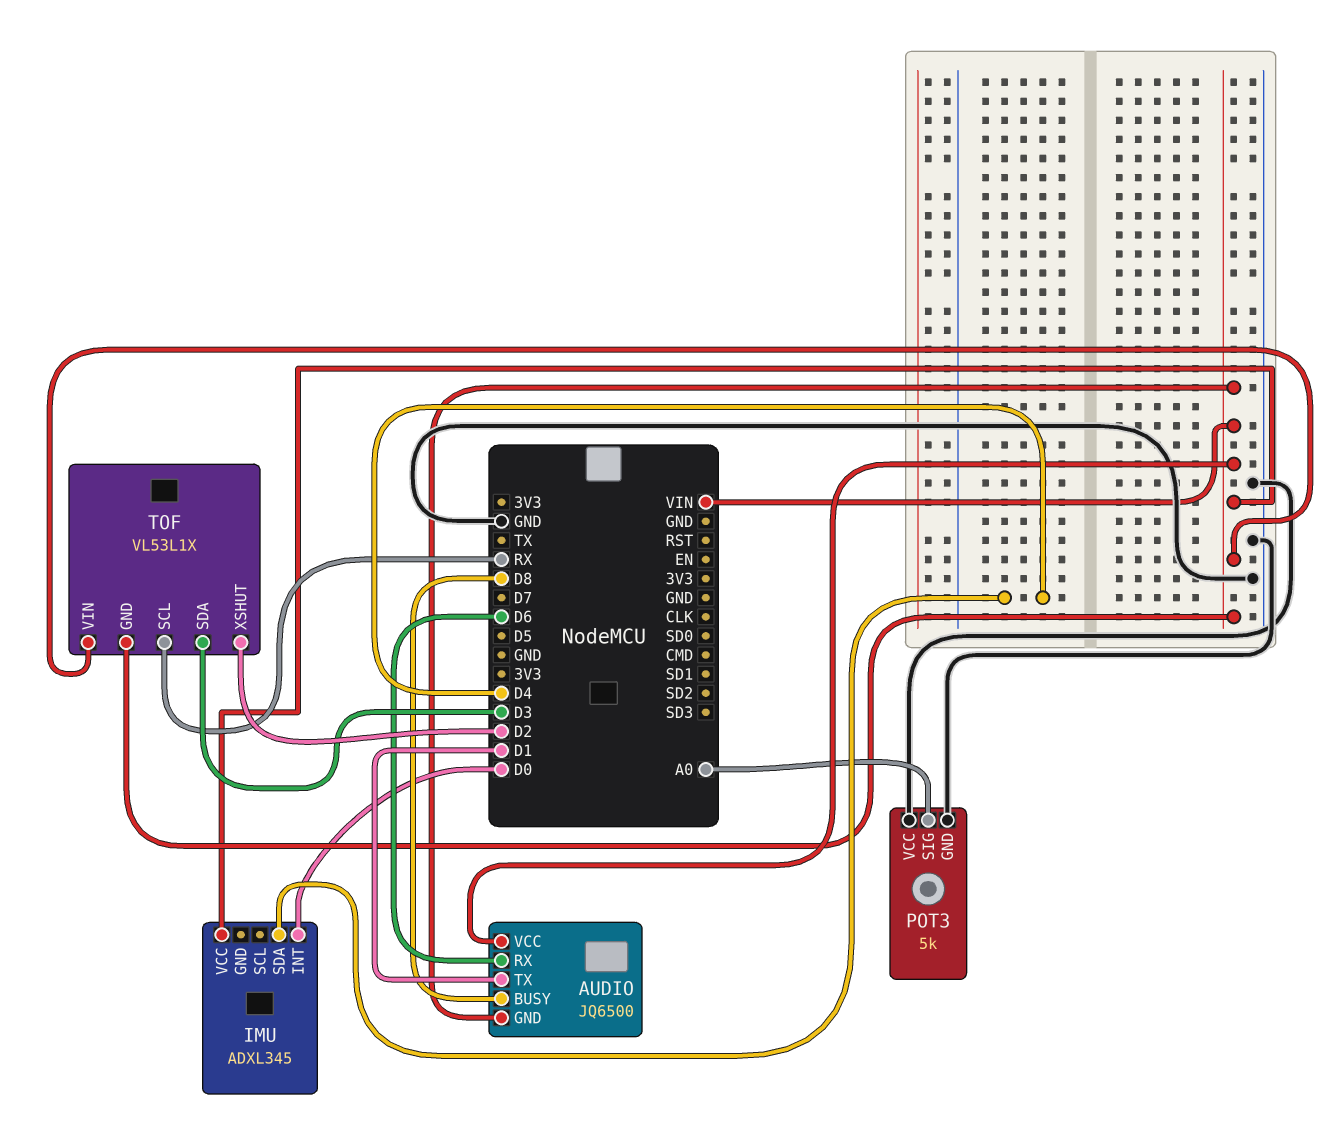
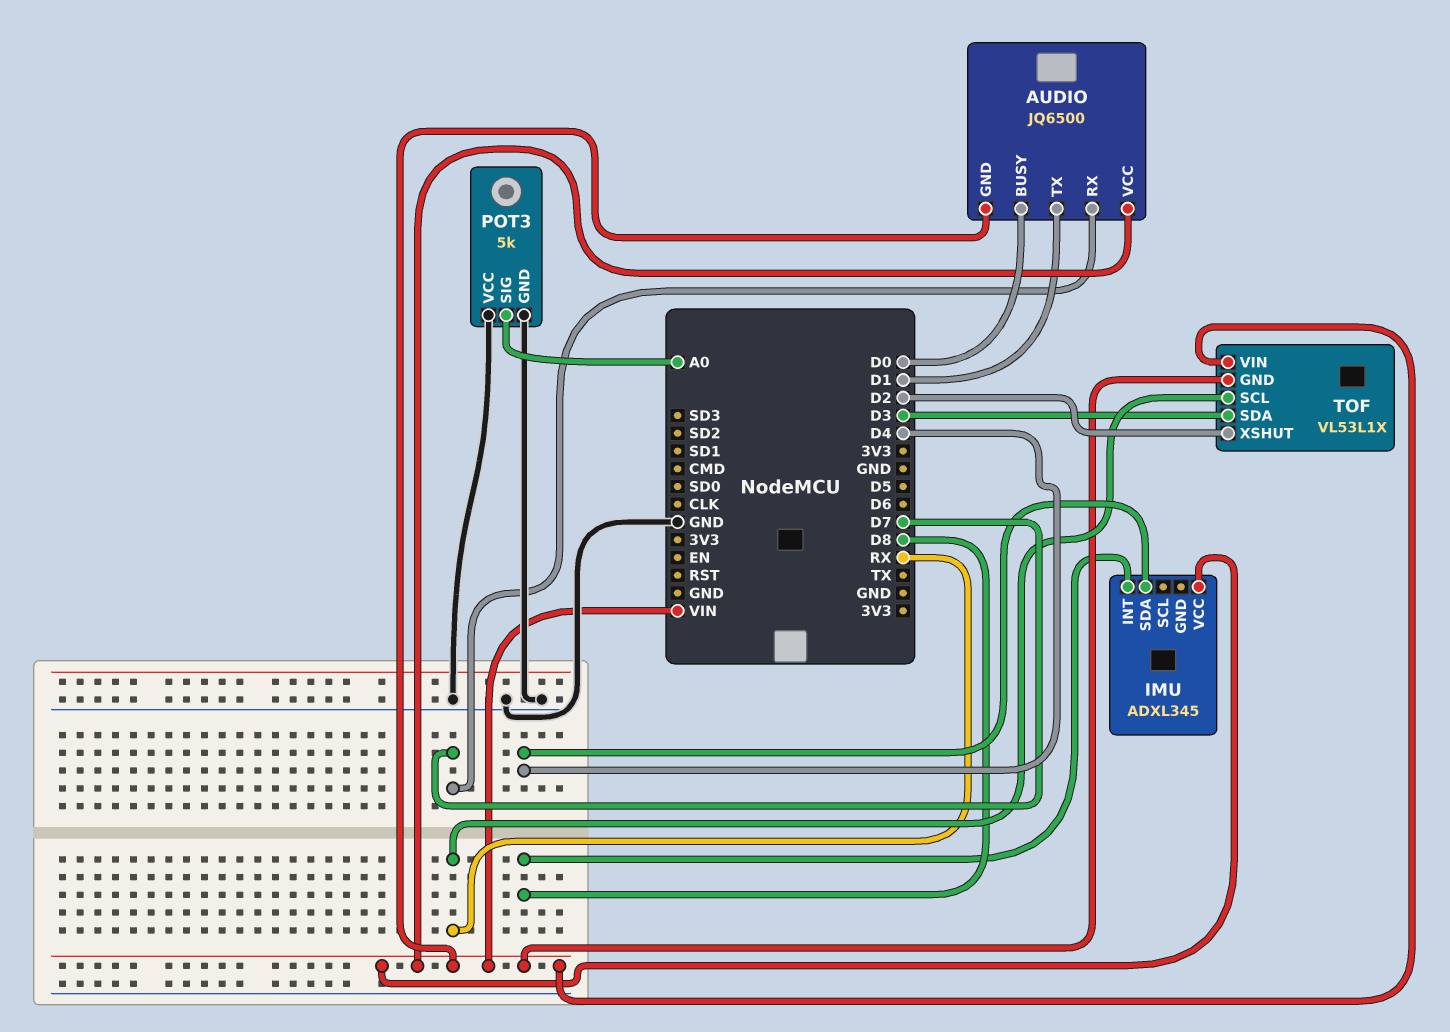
AUDIO pin BUSY: D8 -> D0
AUDIO pin RX: D6 -> D7
IMU pin INT: D0 -> D8

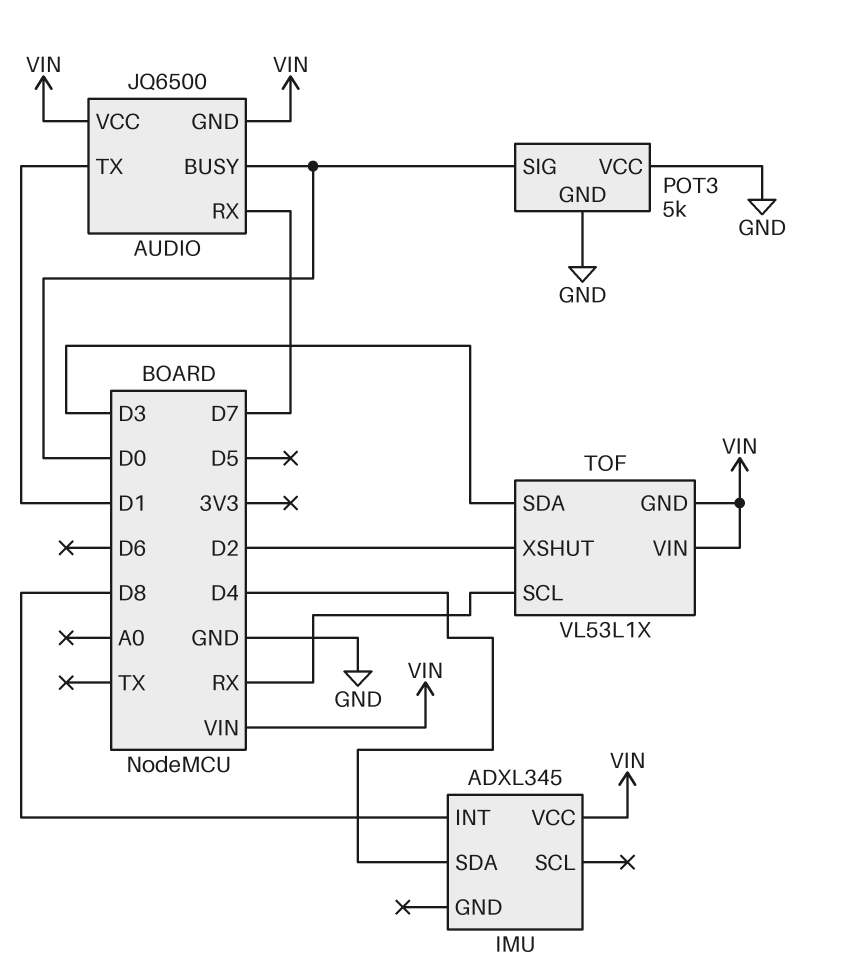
POT3 pin SIG: A0 -> D0

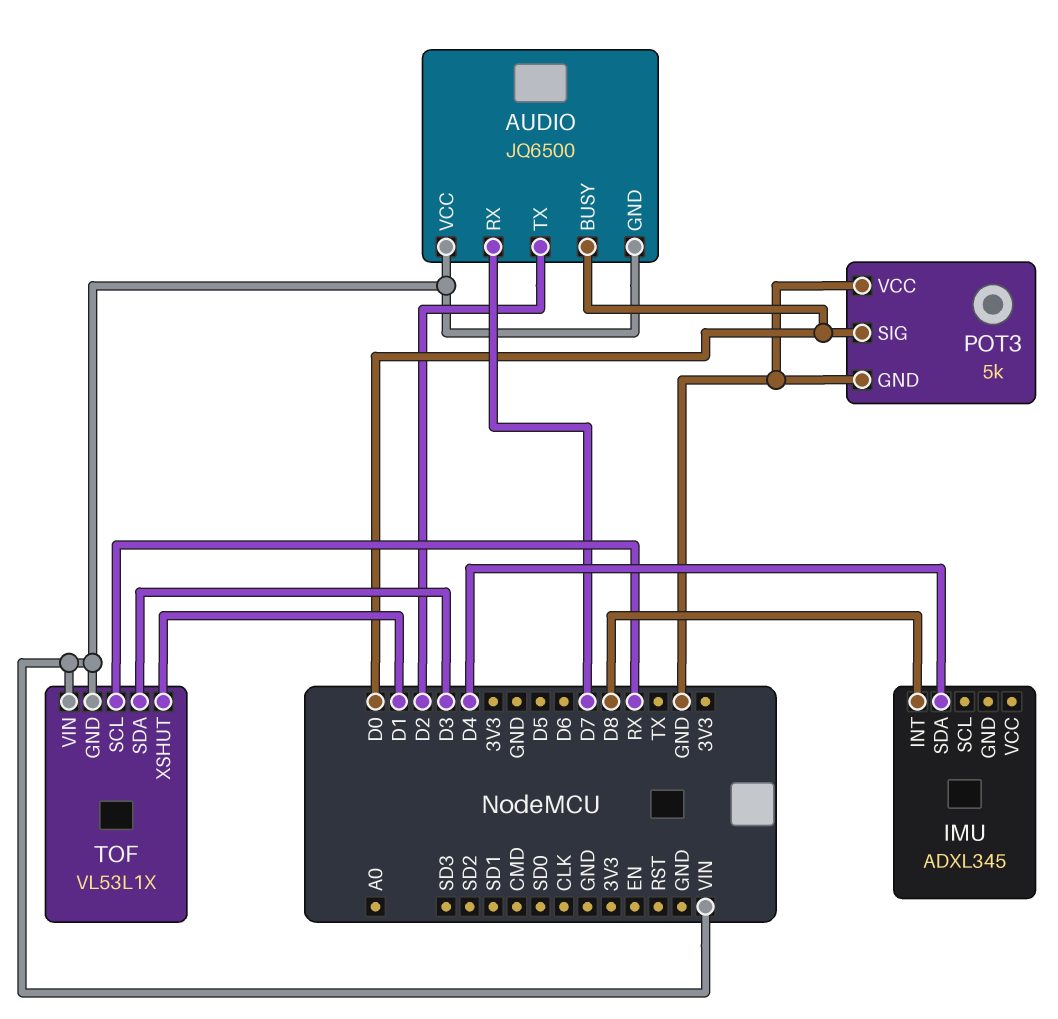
AUDIO pin TX: D1 -> D2
IMU pin VCC: VIN -> none
TOF pin XSHUT: D2 -> D1

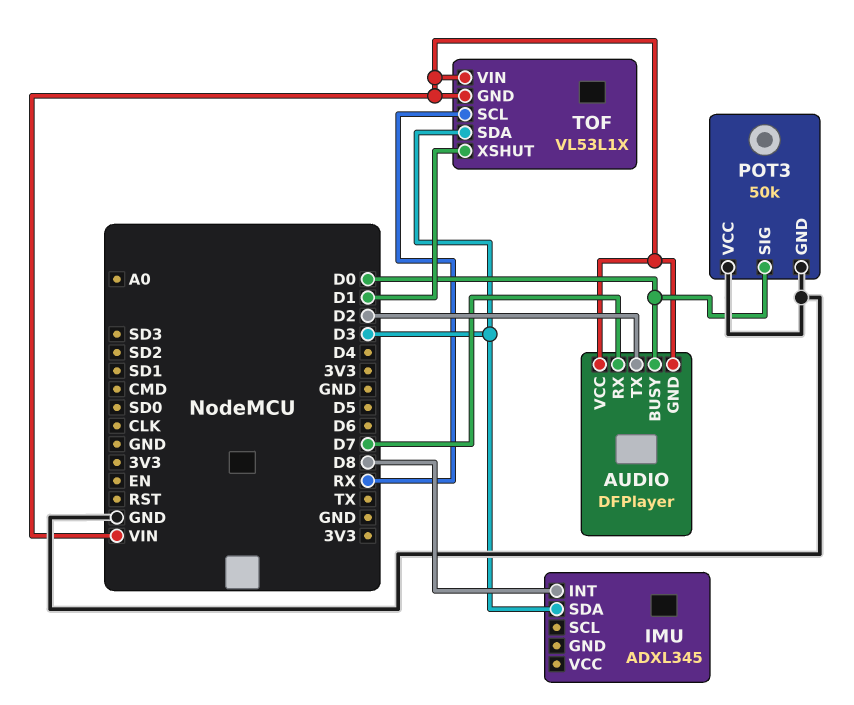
AUDIO: JQ6500 -> DFPlayer
IMU pin SDA: D4 -> D3
POT3: 5k -> 50k

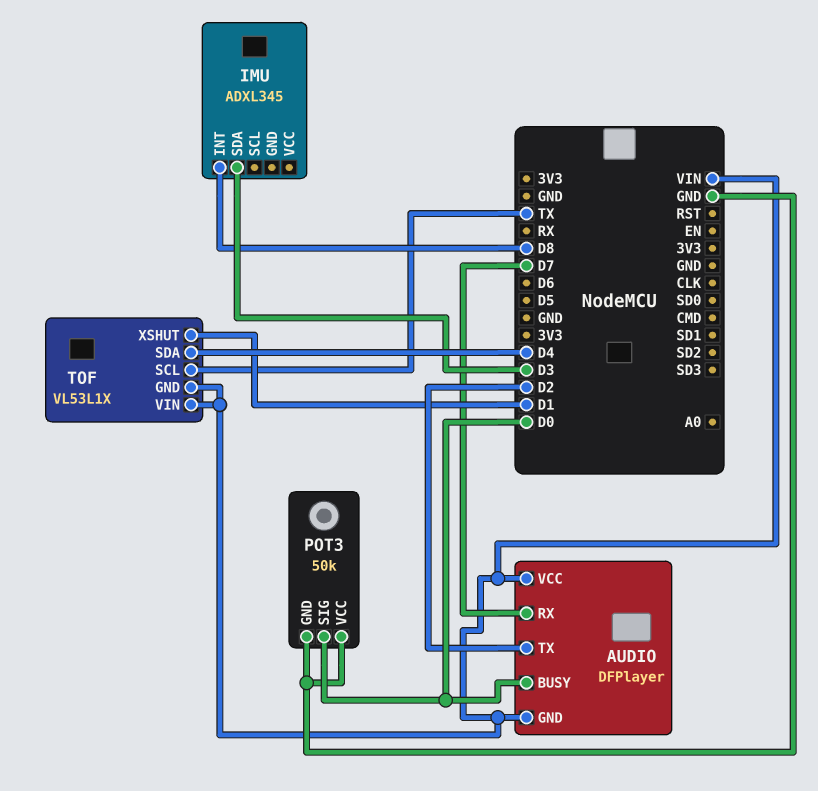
TOF pin SCL: RX -> TX
TOF pin SDA: D3 -> D4

